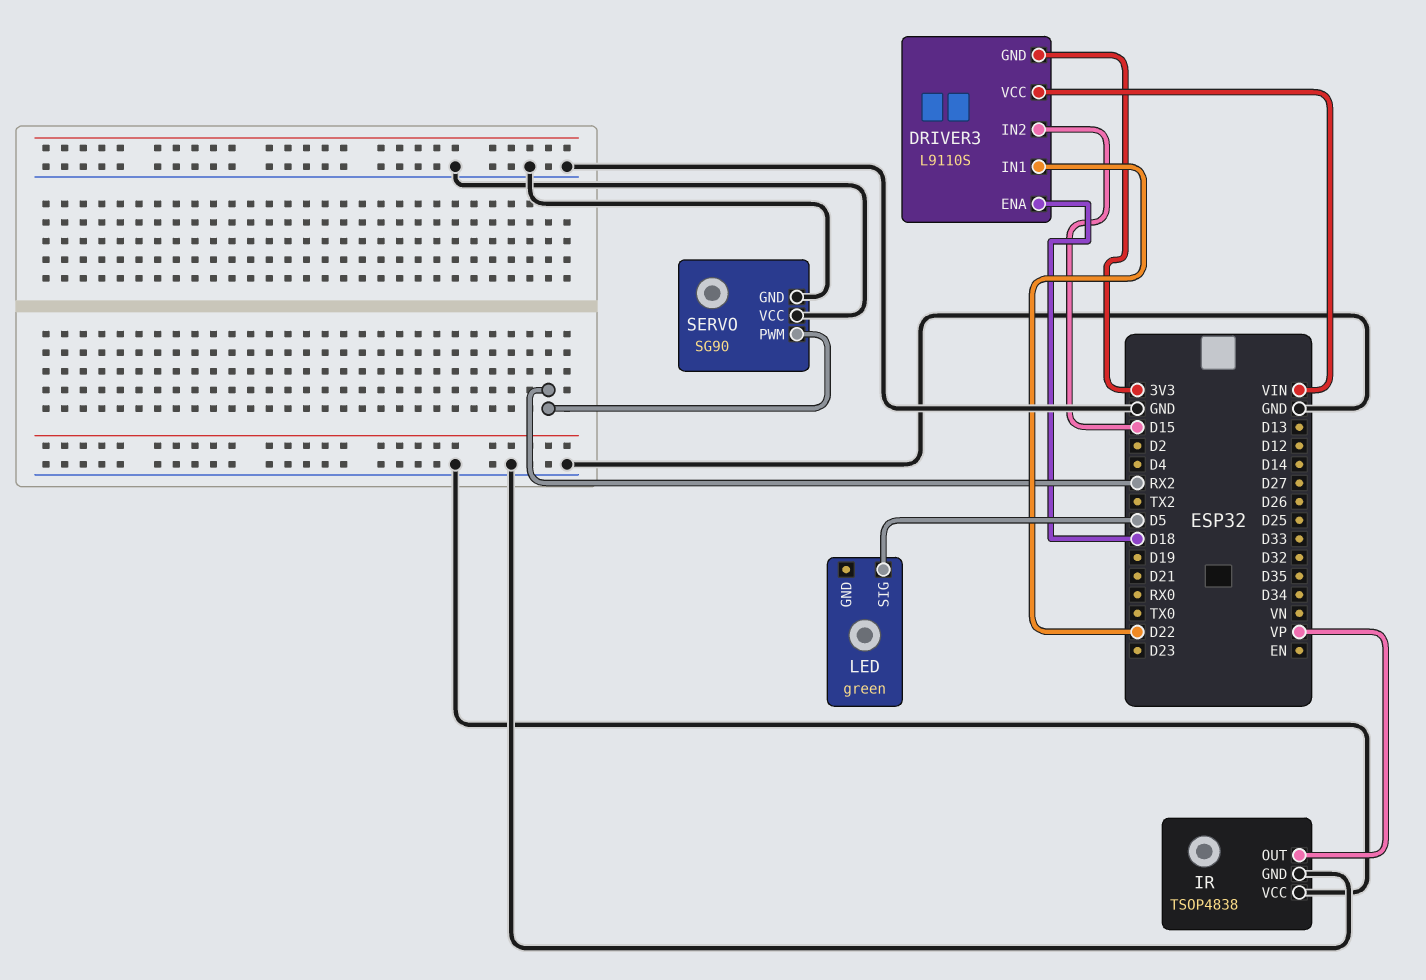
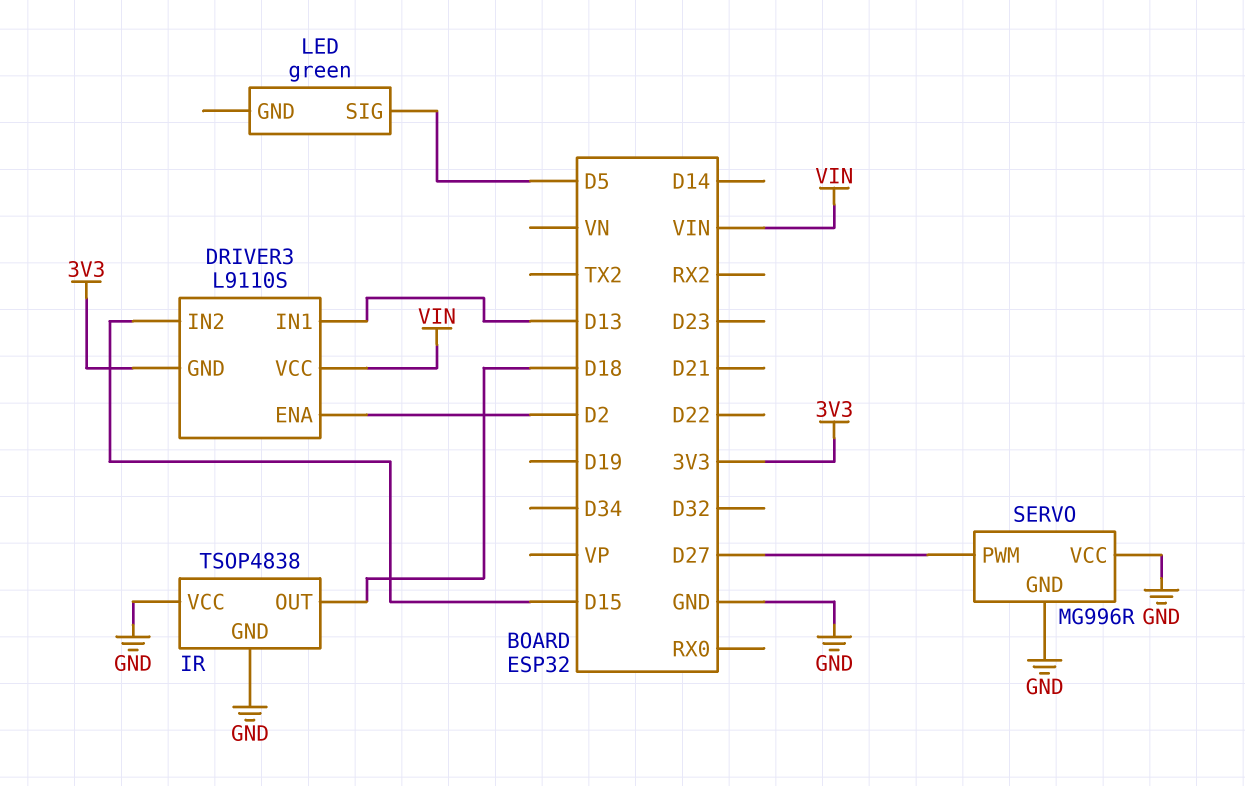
DRIVER3 pin ENA: D18 -> D2
DRIVER3 pin IN1: D22 -> D13
IR pin OUT: VP -> D18
SERVO: SG90 -> MG996R
SERVO pin PWM: RX2 -> D27

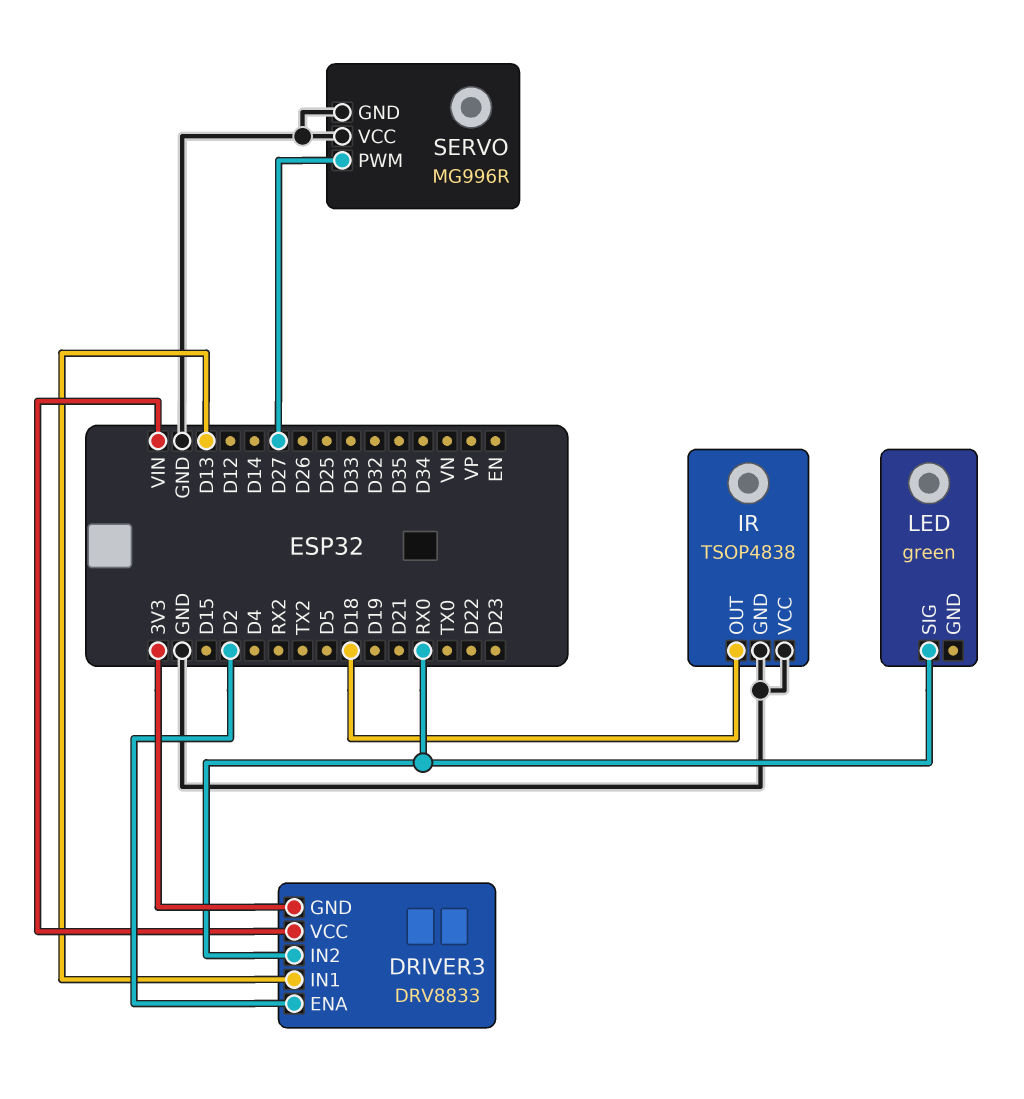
DRIVER3: L9110S -> DRV8833
DRIVER3 pin IN2: D15 -> RX0
LED pin SIG: D5 -> RX0

